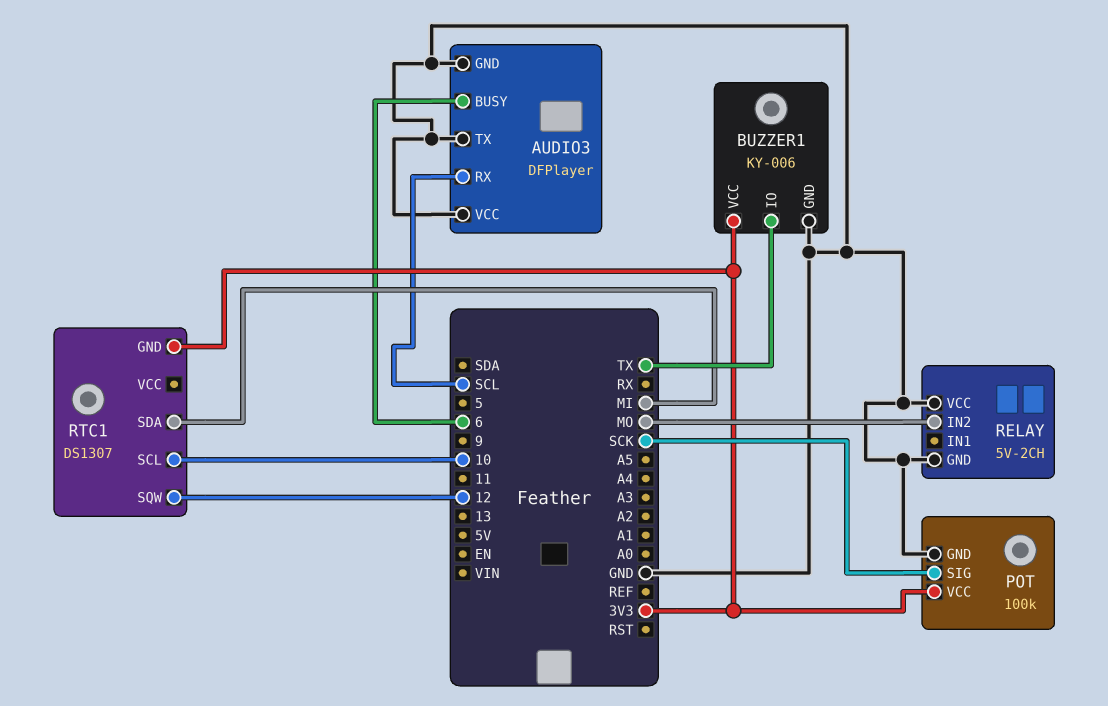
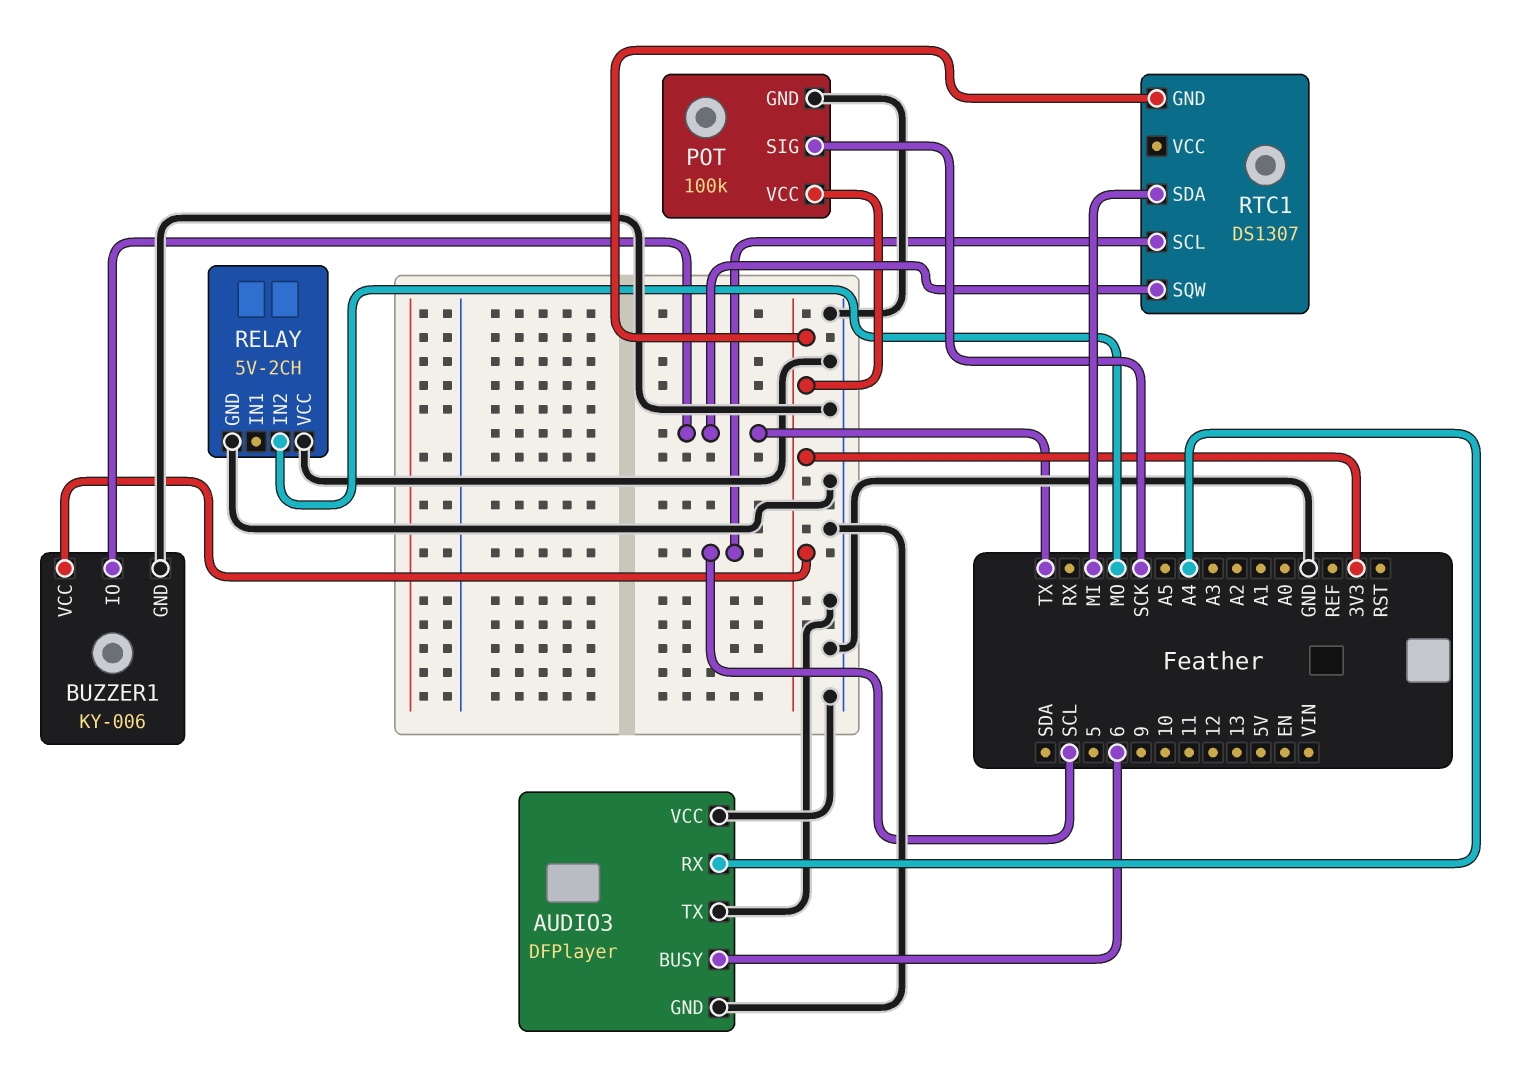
AUDIO3 pin RX: SCL -> A4
RTC1 pin SCL: 10 -> SCL
RTC1 pin SQW: 12 -> TX

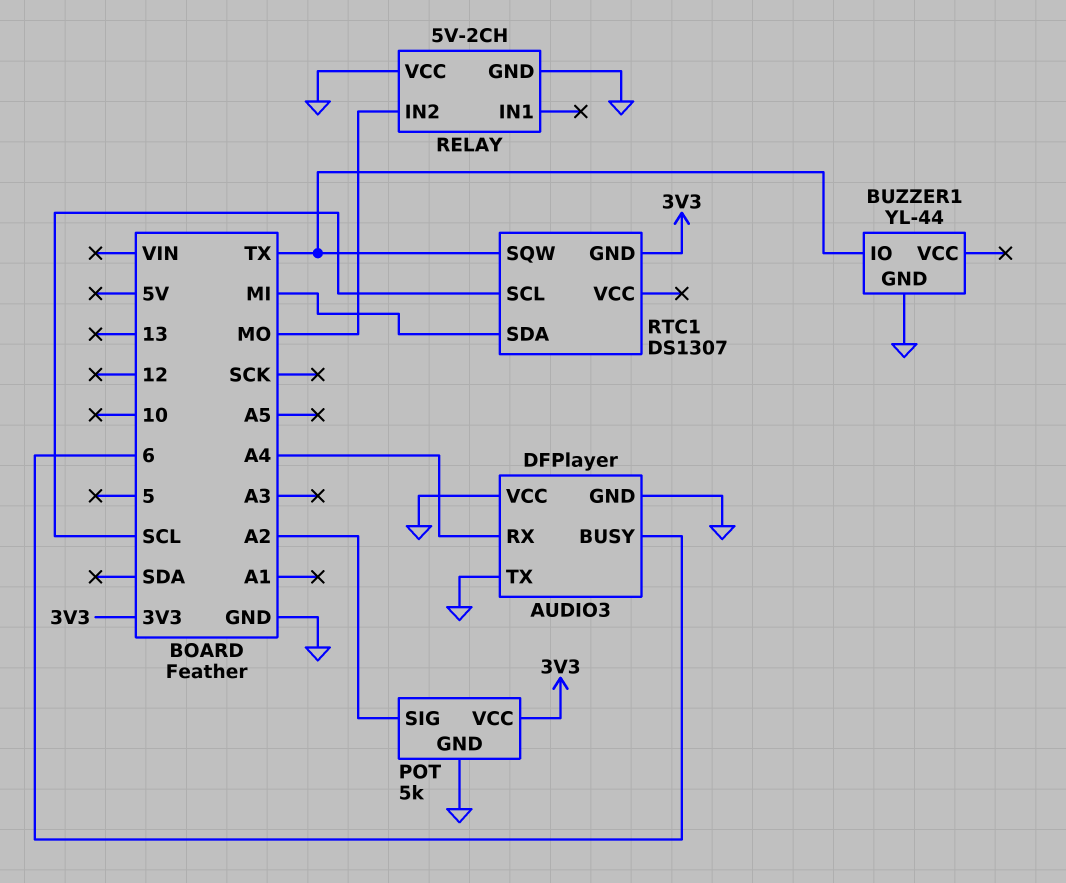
BUZZER1: KY-006 -> YL-44
BUZZER1 pin VCC: 3V3 -> none
POT: 100k -> 5k
POT pin SIG: SCK -> A2

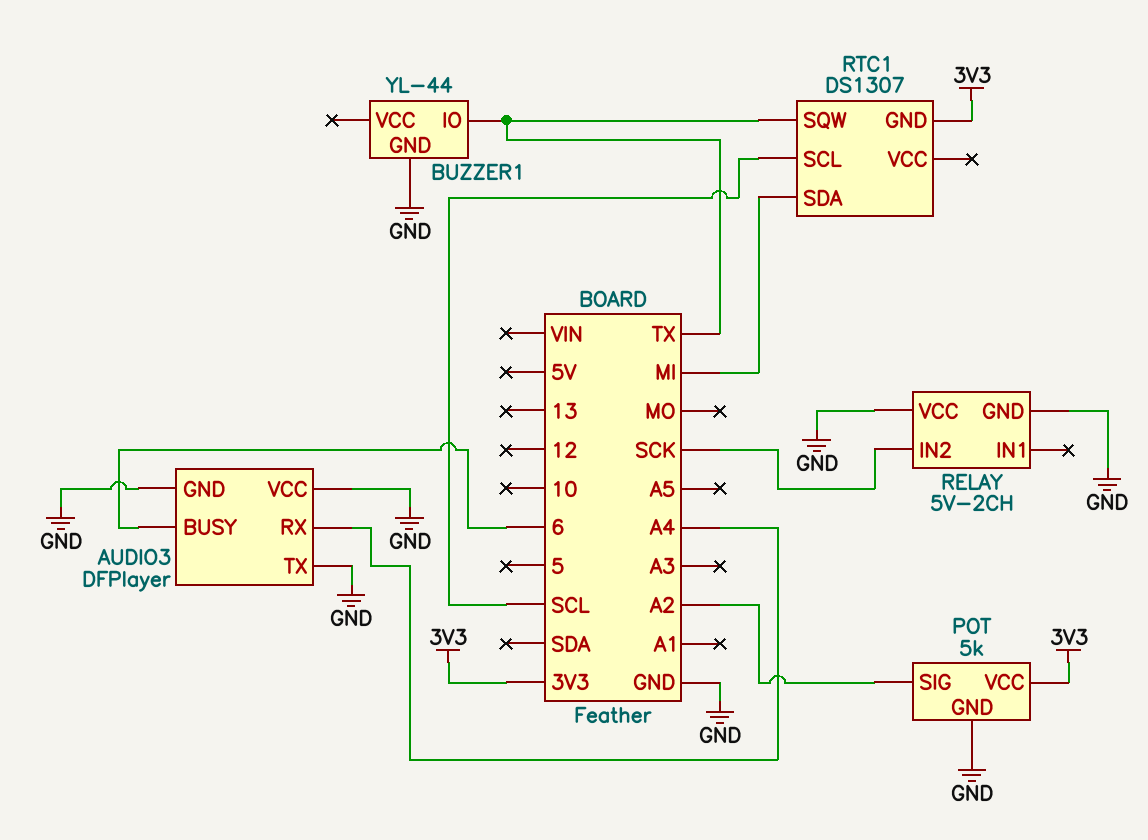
RELAY pin IN2: MO -> SCK

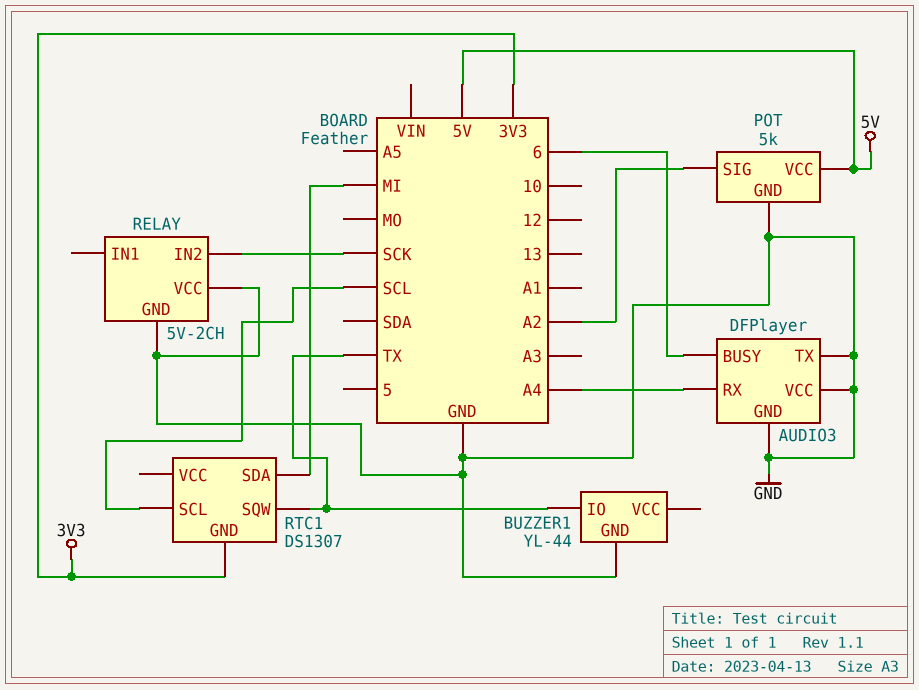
POT pin VCC: 3V3 -> 5V

